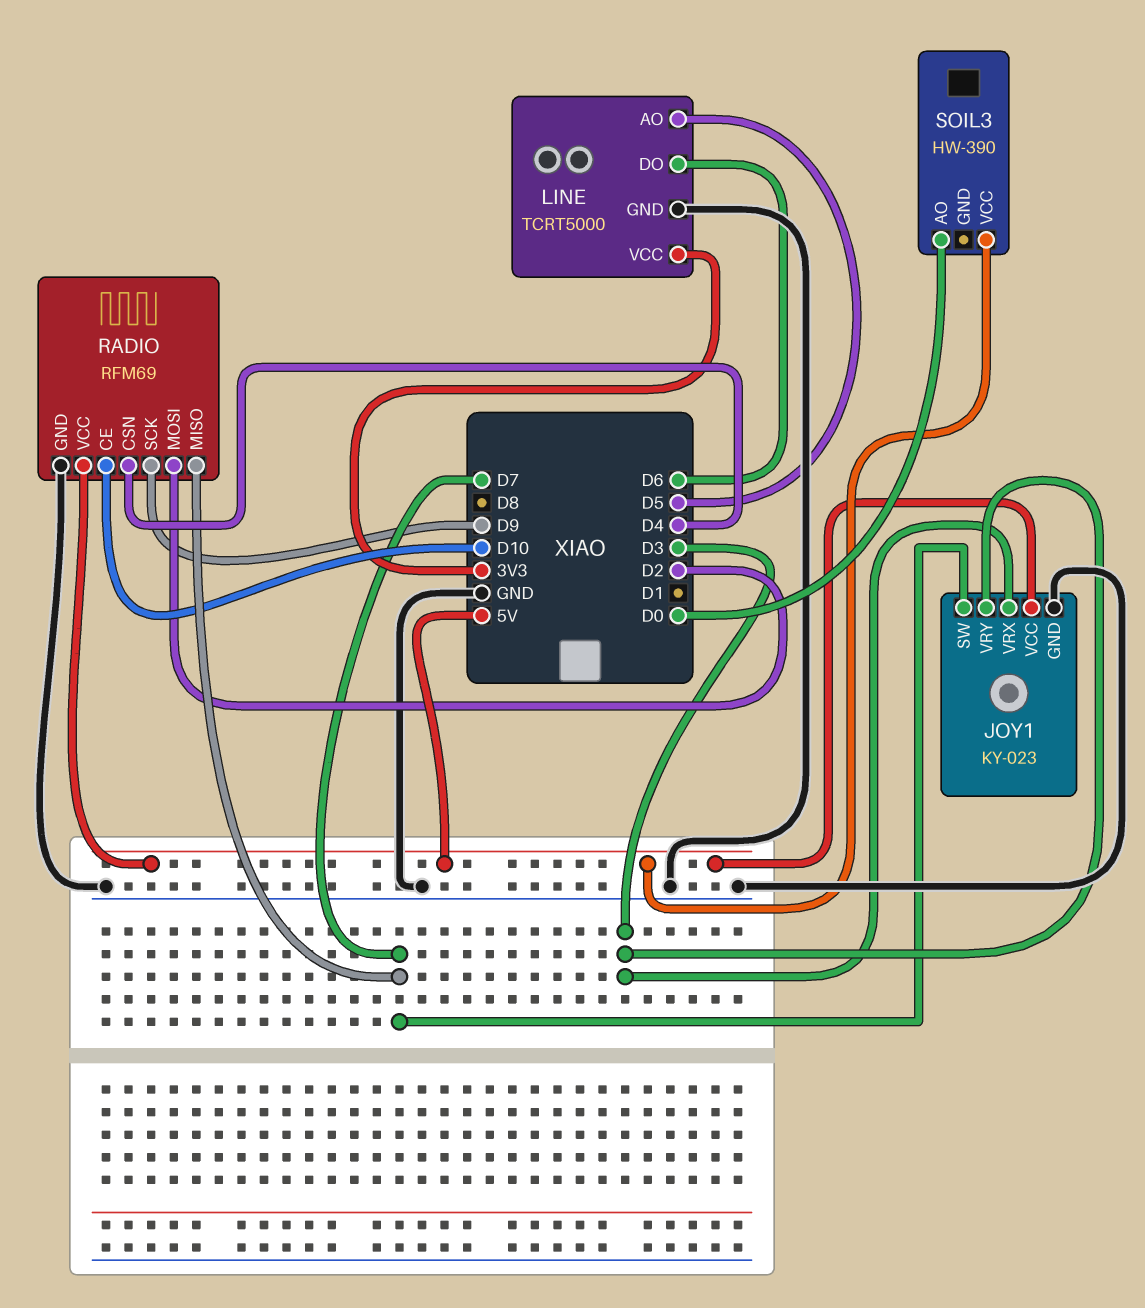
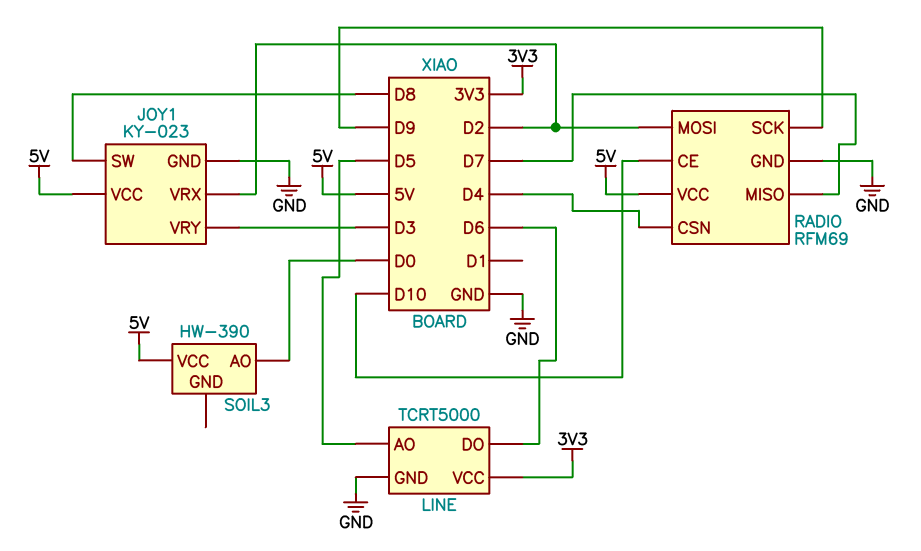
JOY1 pin SW: D7 -> D8
JOY1 pin VRX: D3 -> D2

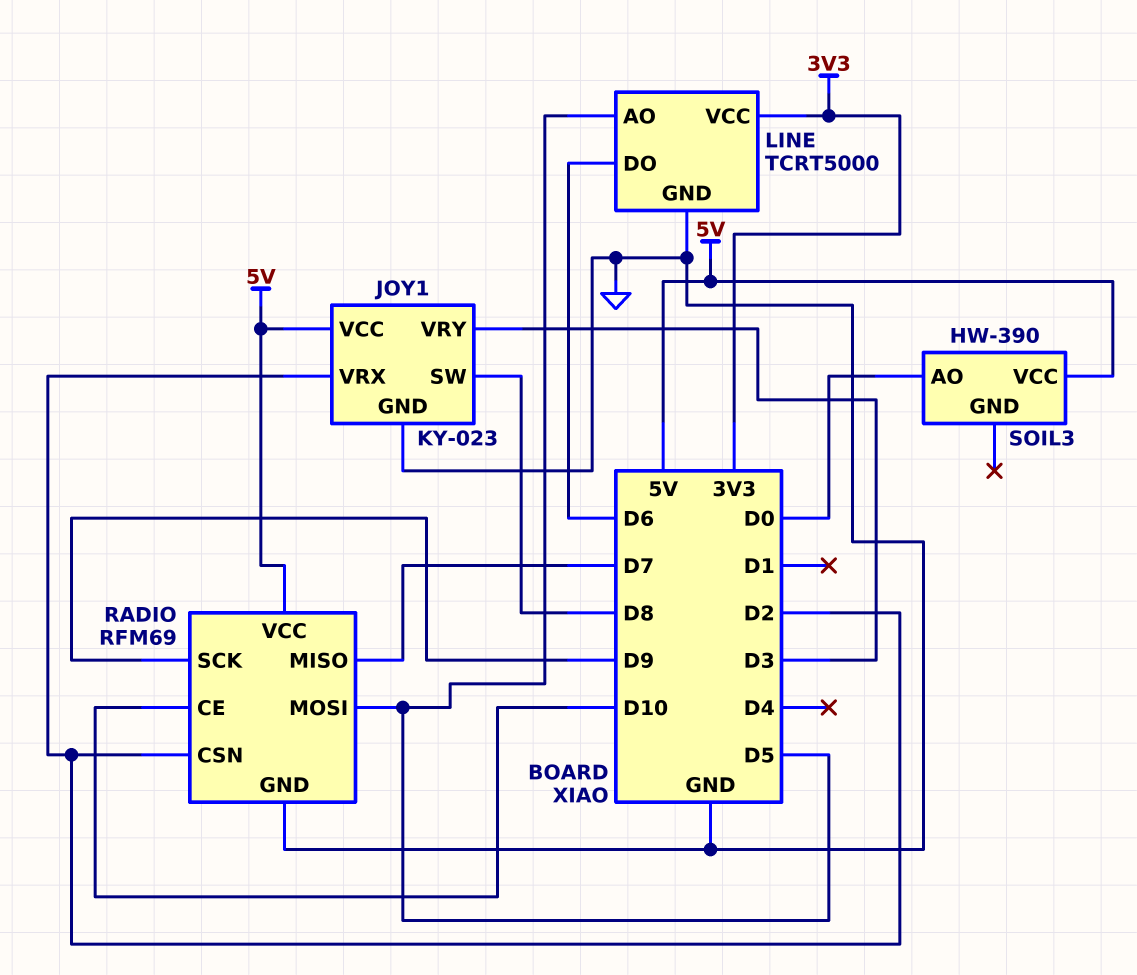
RADIO pin CSN: D4 -> D2
RADIO pin MOSI: D2 -> D5

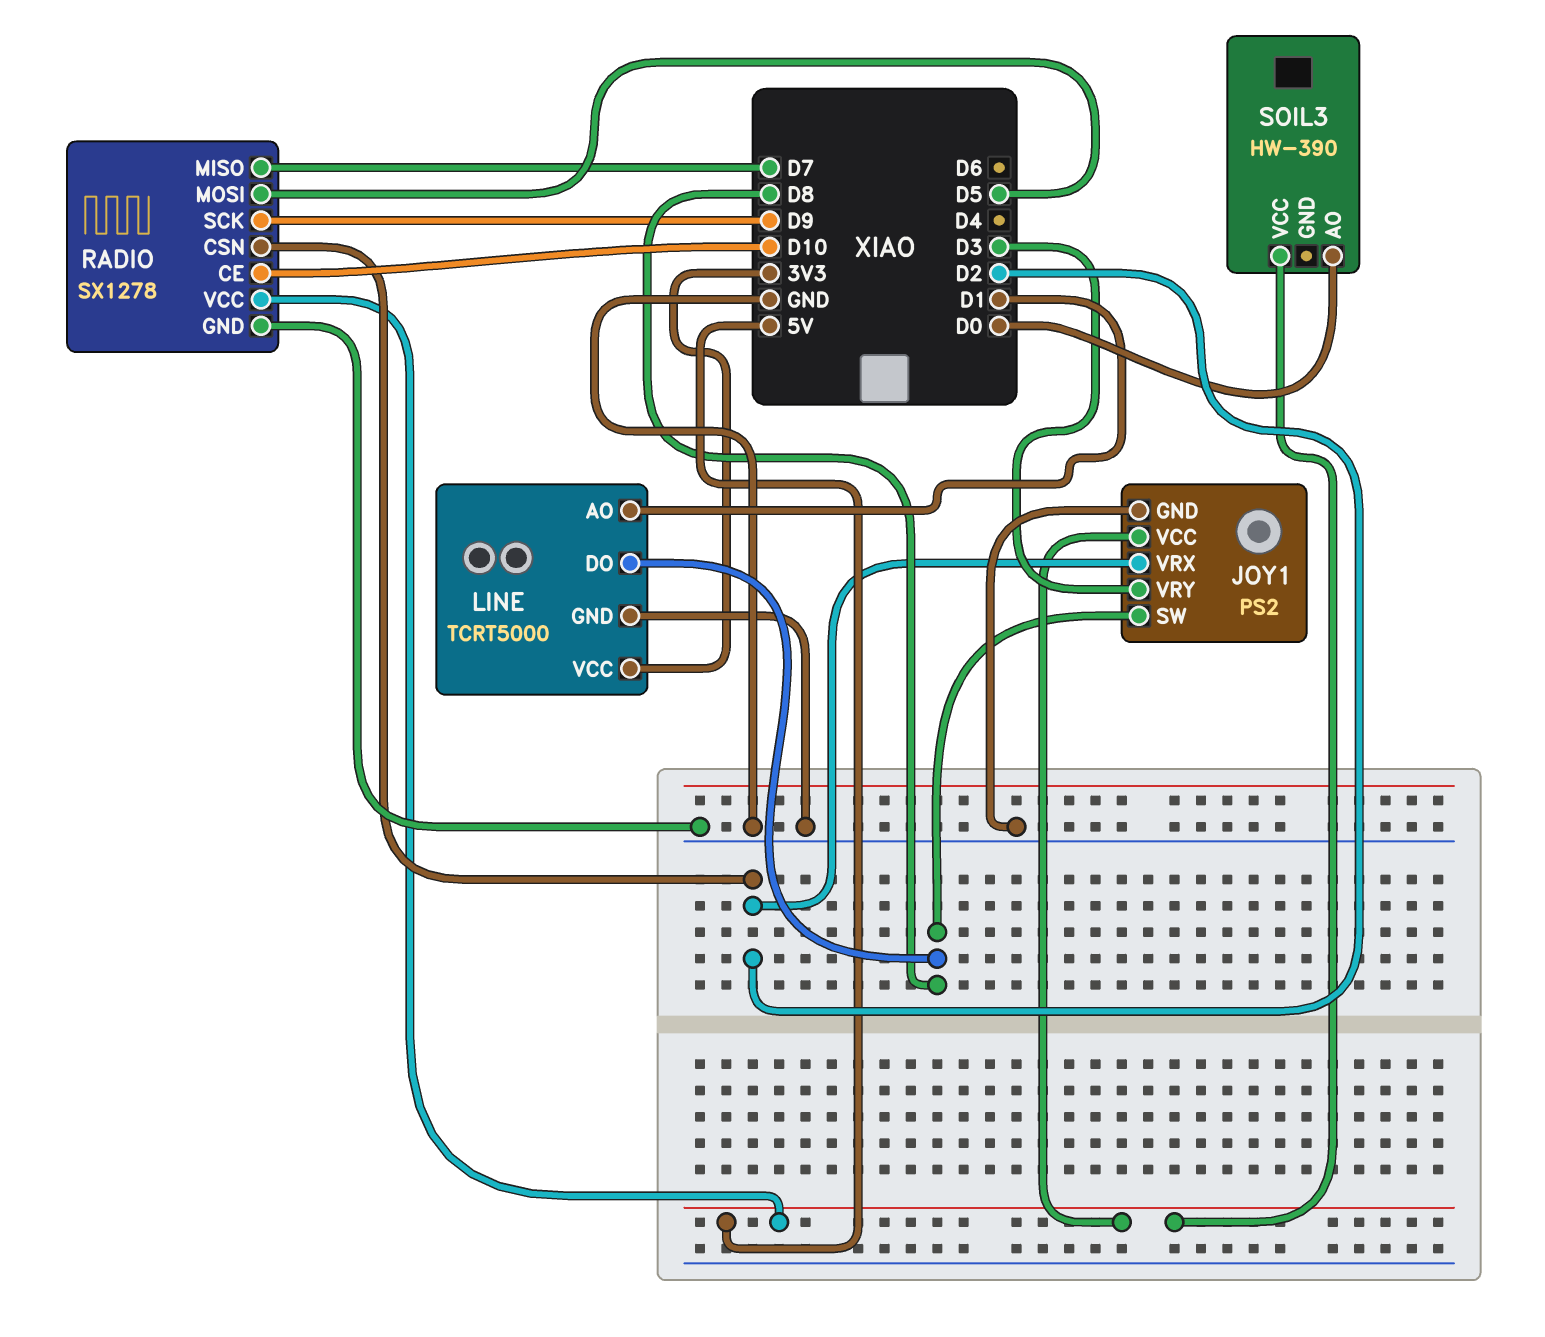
JOY1: KY-023 -> PS2
LINE pin AO: D5 -> D1
LINE pin DO: D6 -> D8
RADIO: RFM69 -> SX1278

